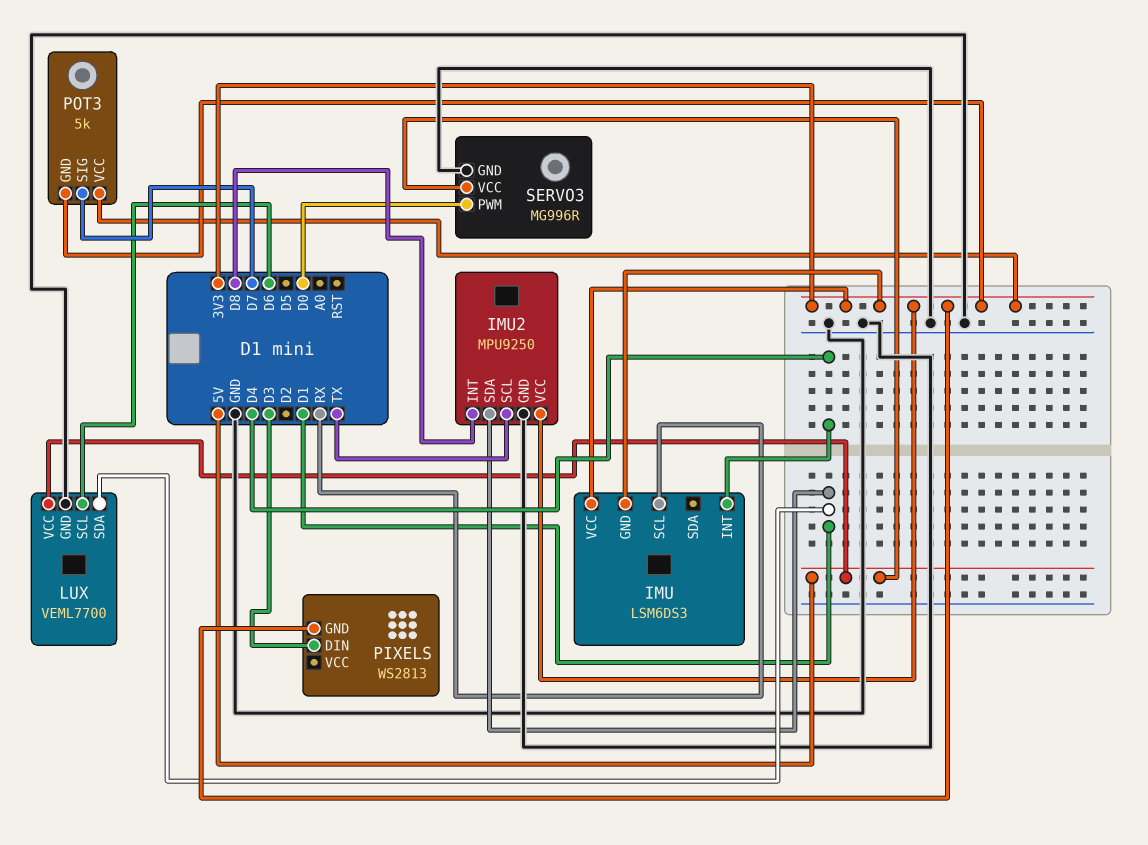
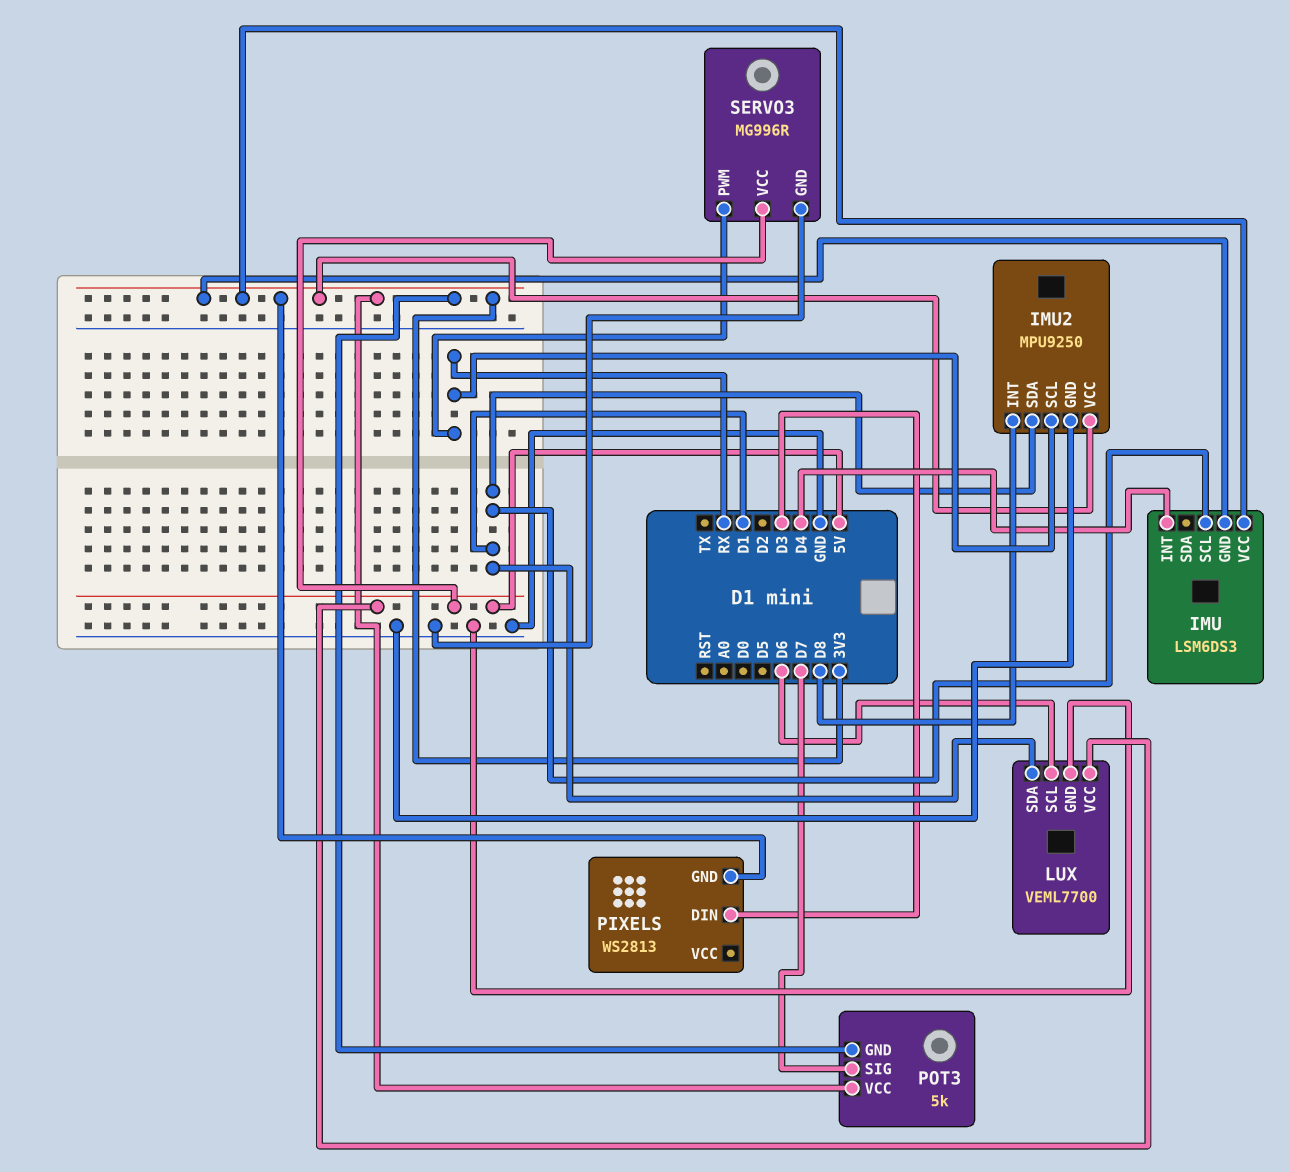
IMU pin SCL: RX -> D1
IMU2 pin SCL: TX -> RX
SERVO3 pin PWM: D0 -> RX

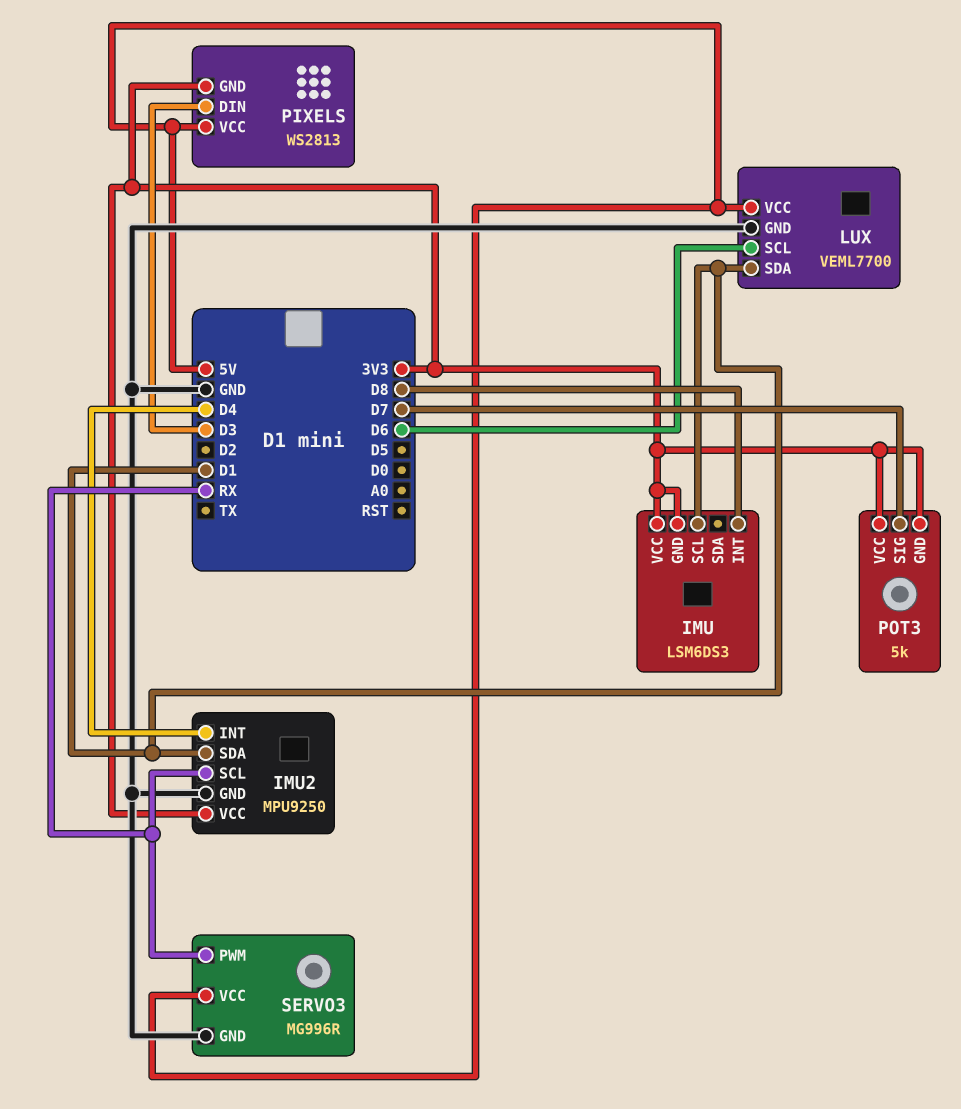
IMU pin INT: D4 -> D8
IMU2 pin INT: D8 -> D4
PIXELS pin VCC: none -> 5V

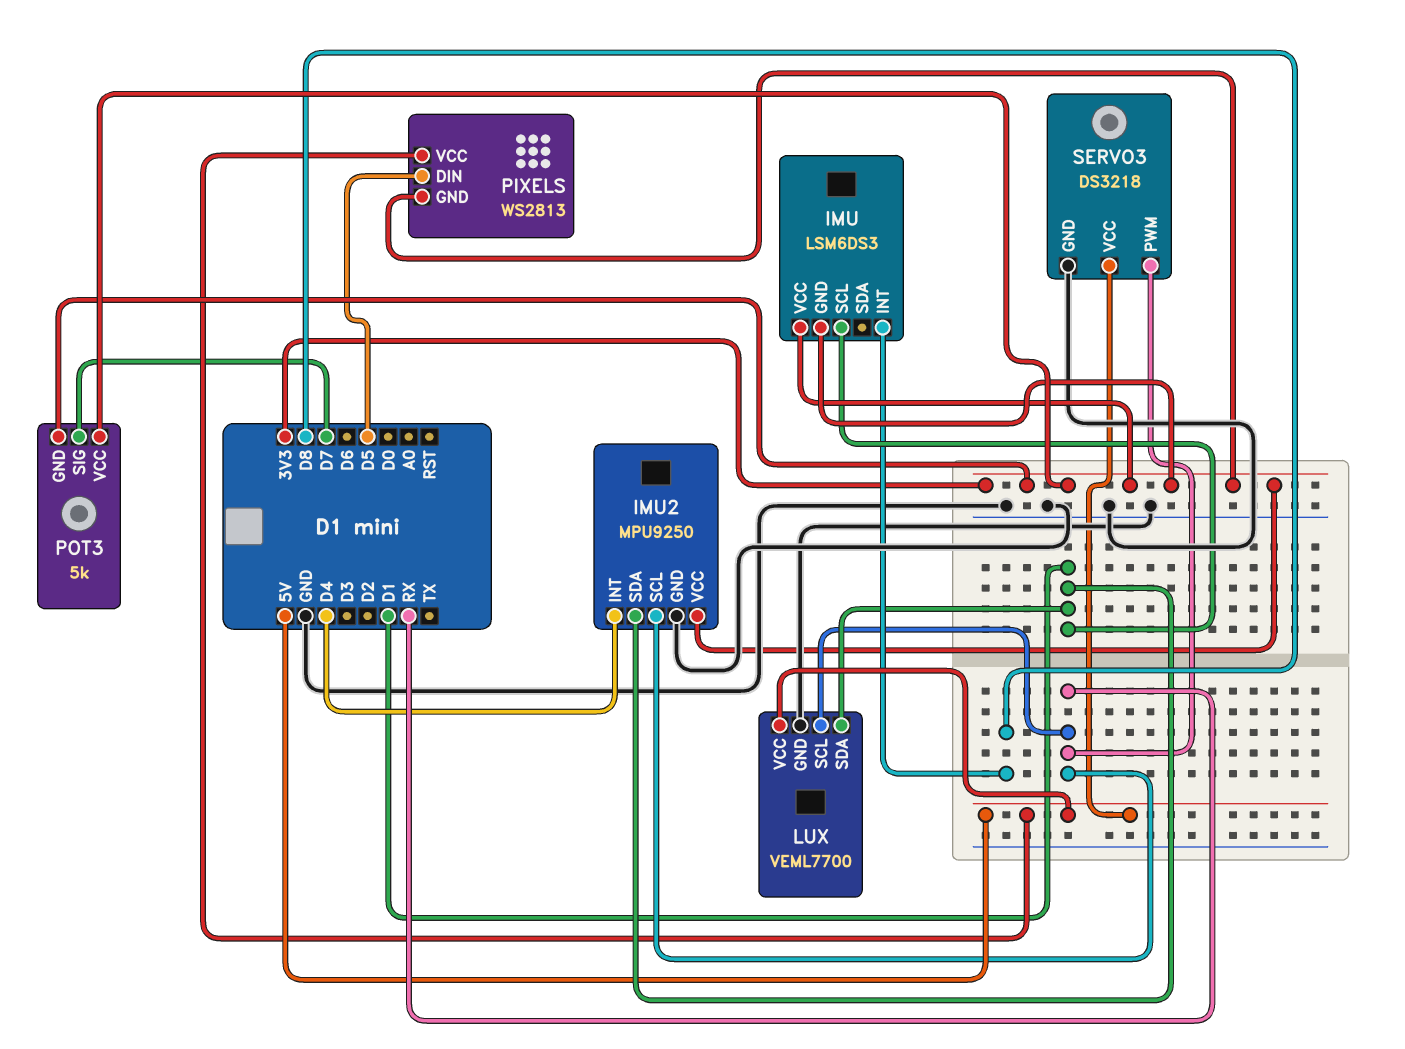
LUX pin SCL: D6 -> RX
PIXELS pin DIN: D3 -> D5
SERVO3: MG996R -> DS3218

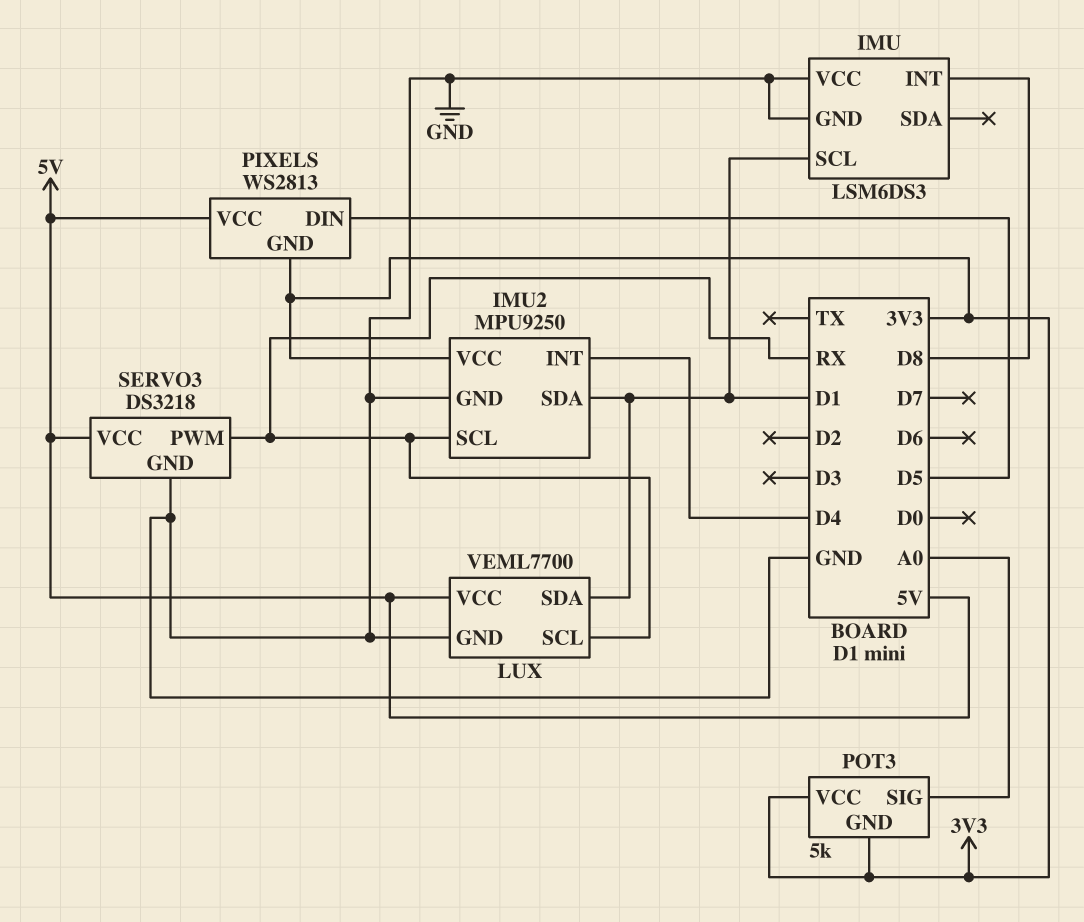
IMU pin GND: 3V3 -> GND
IMU pin VCC: 3V3 -> GND
POT3 pin SIG: D7 -> A0

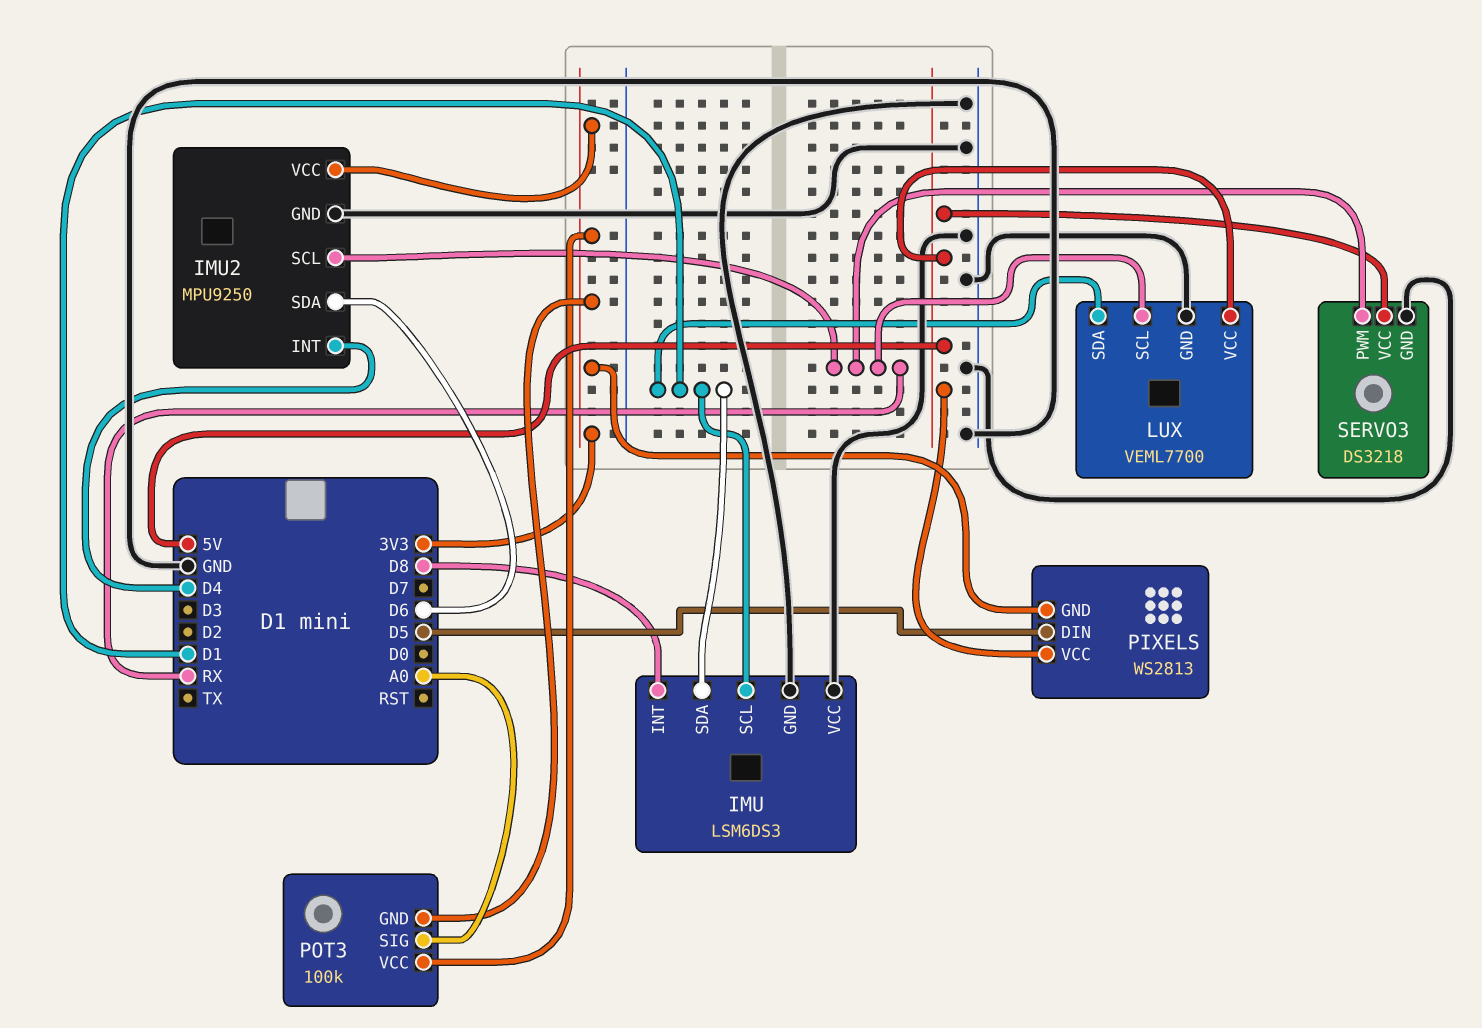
IMU pin SDA: none -> D1
IMU2 pin SDA: D1 -> D6
POT3: 5k -> 100k

